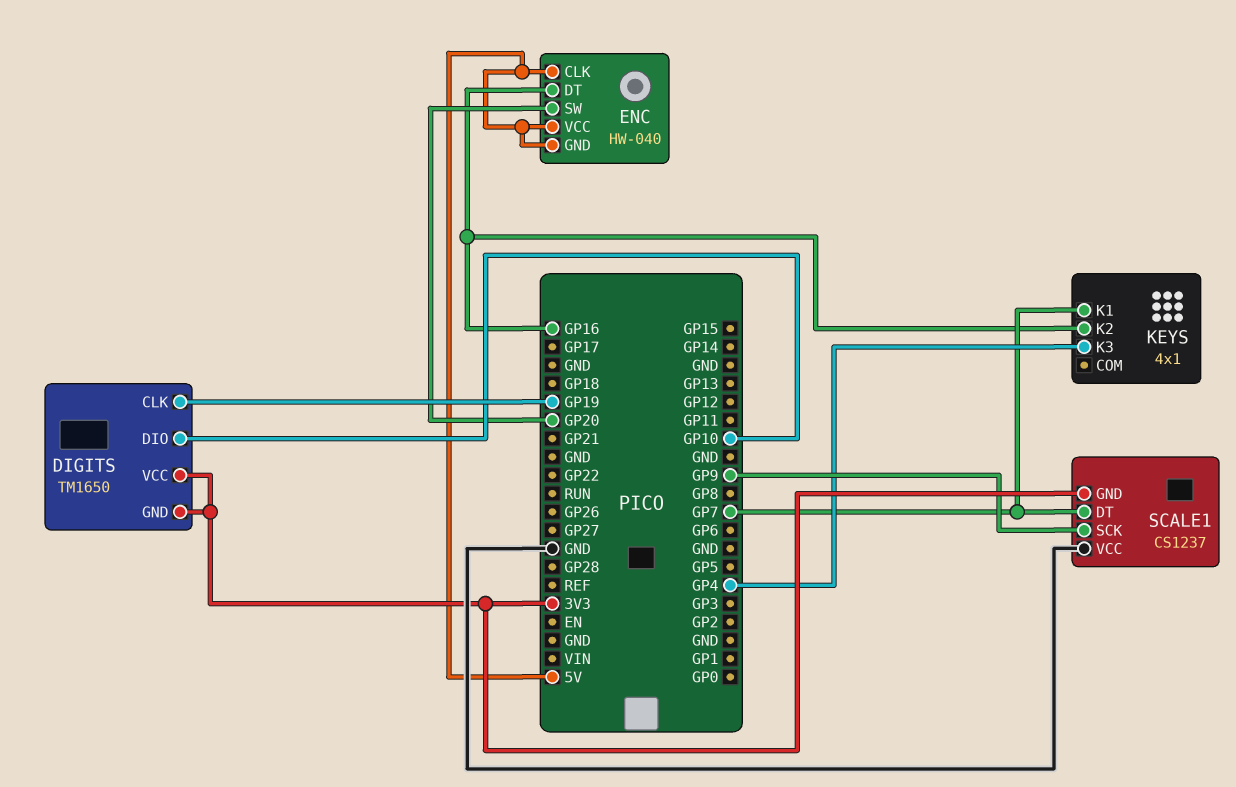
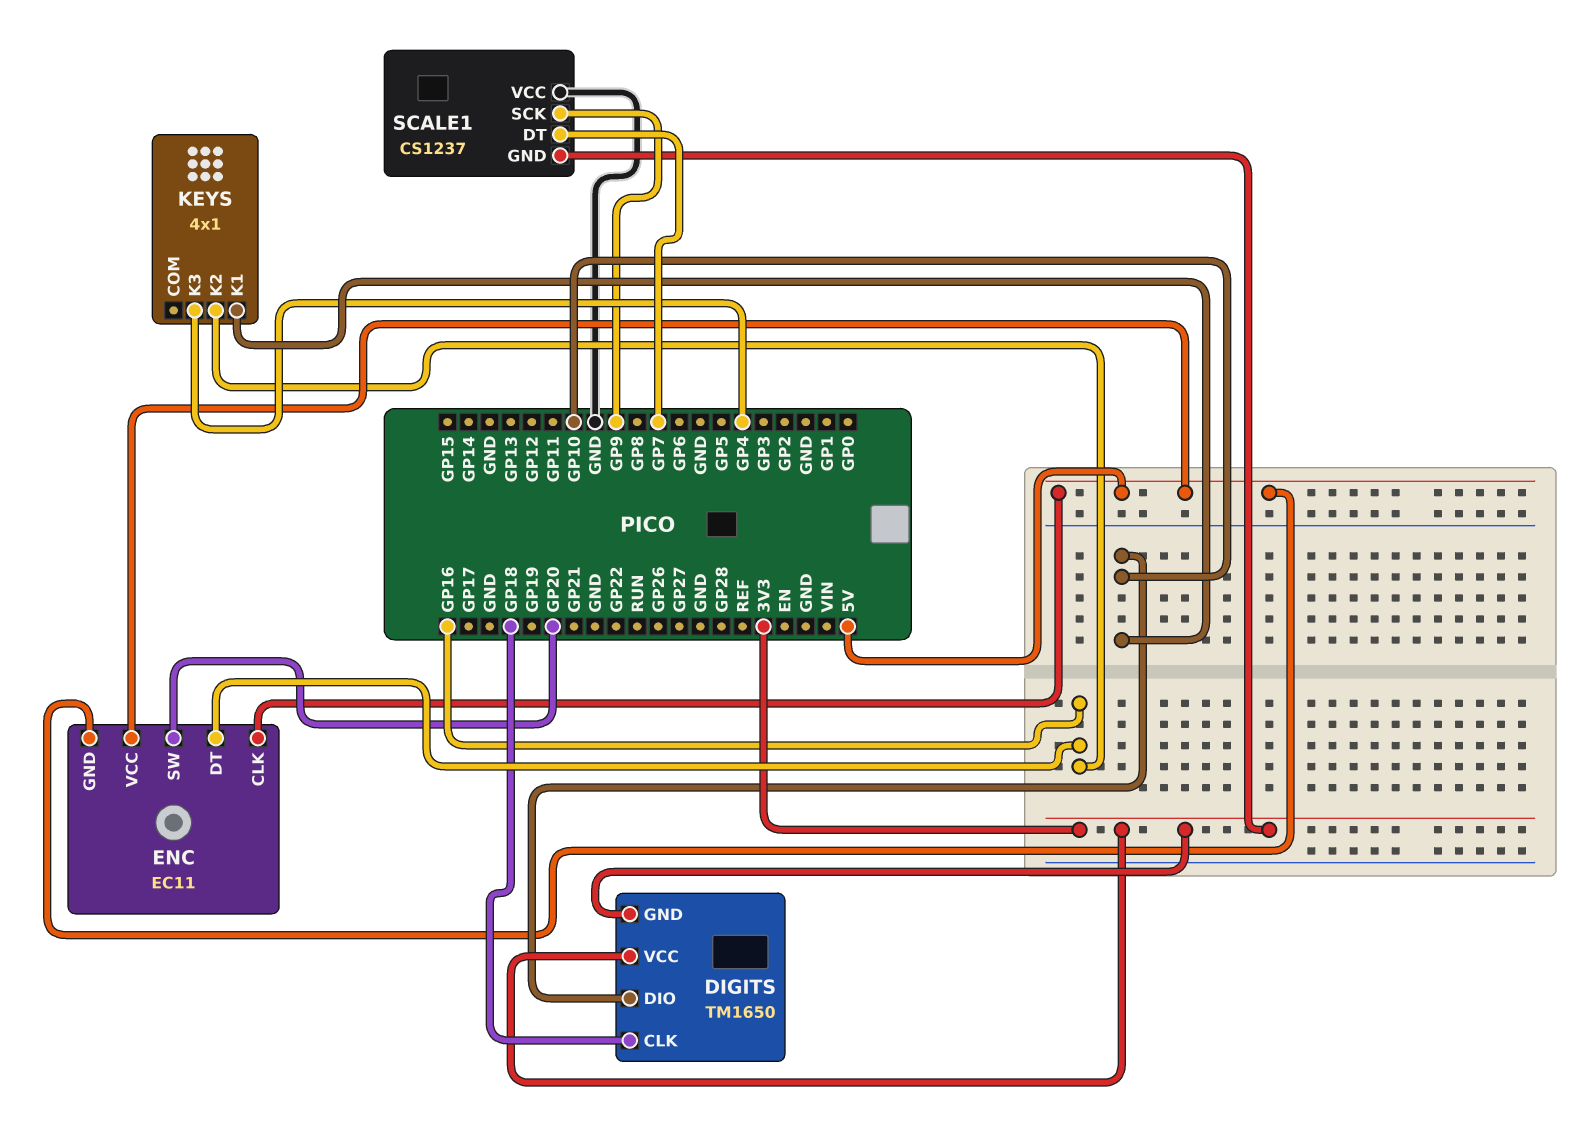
DIGITS pin CLK: GP19 -> GP18
ENC: HW-040 -> EC11
KEYS pin K1: GP7 -> GP10

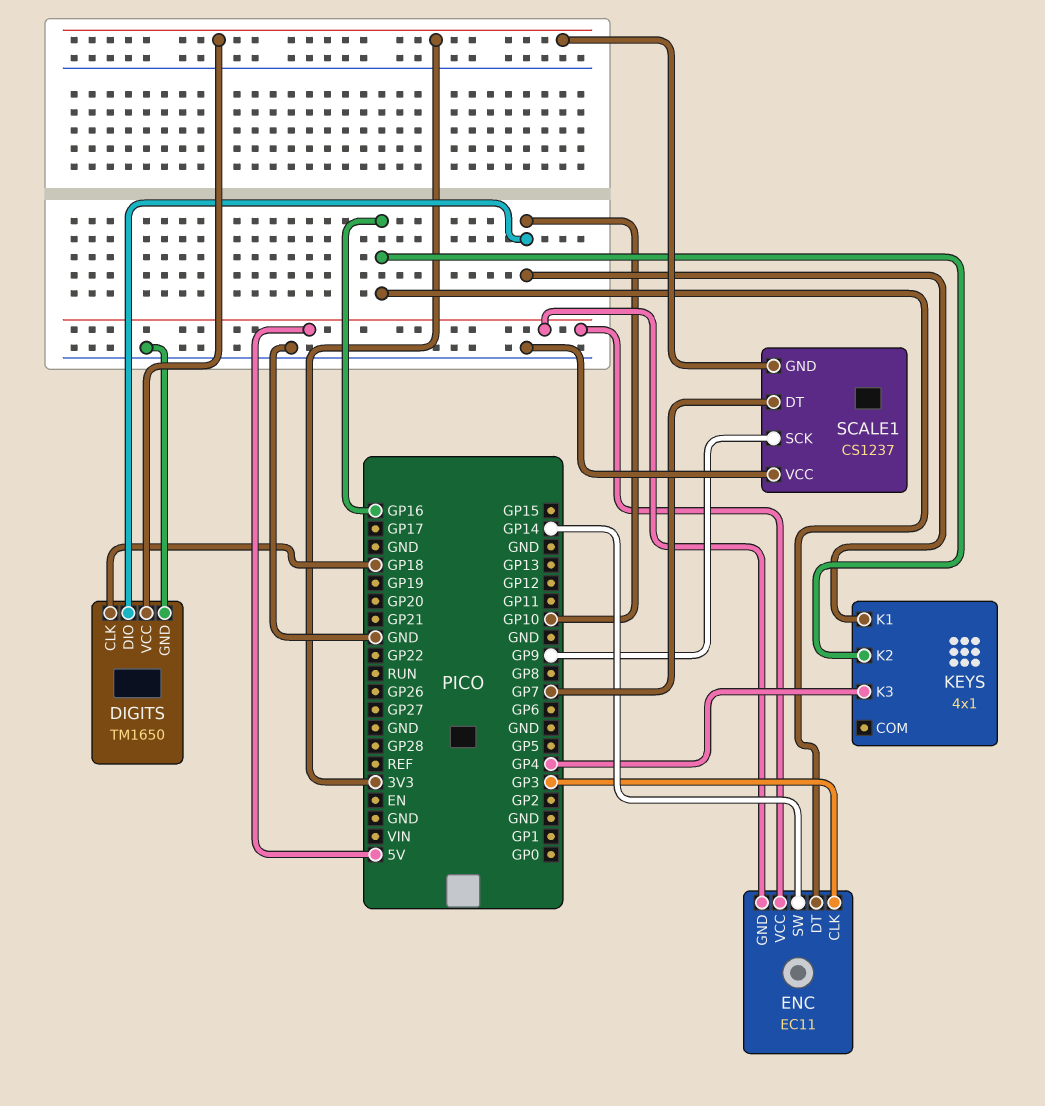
DIGITS pin GND: 3V3 -> GND
ENC pin CLK: 5V -> GP3
ENC pin SW: GP20 -> GP14

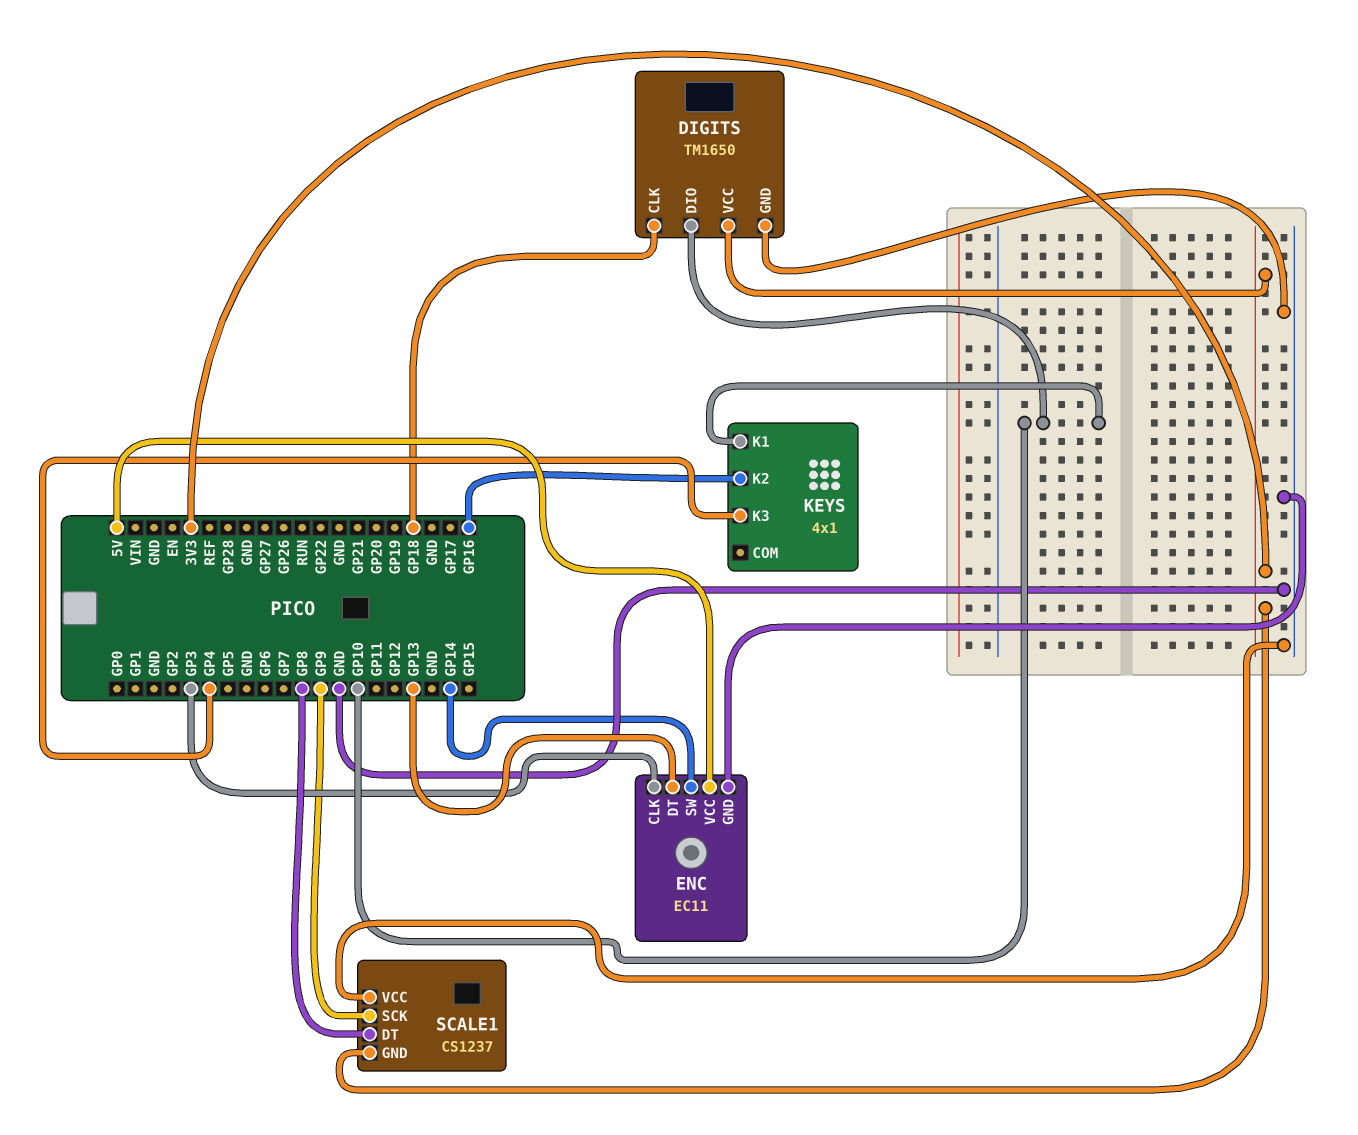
ENC pin DT: GP16 -> GP13
ENC pin GND: 5V -> GND
SCALE1 pin DT: GP7 -> GP8

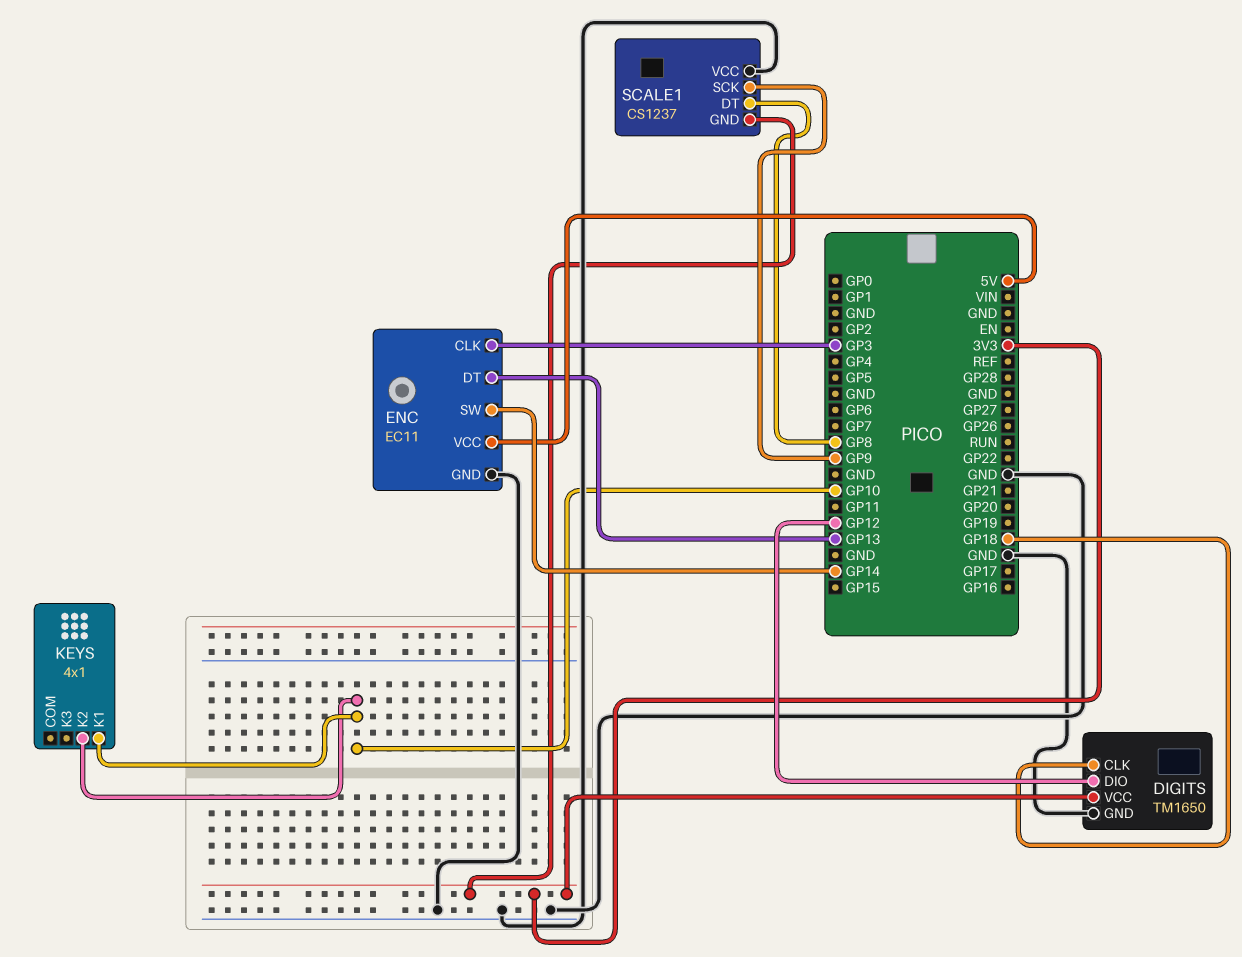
DIGITS pin DIO: GP10 -> GP12
KEYS pin K2: GP16 -> GP10
KEYS pin K3: GP4 -> none

